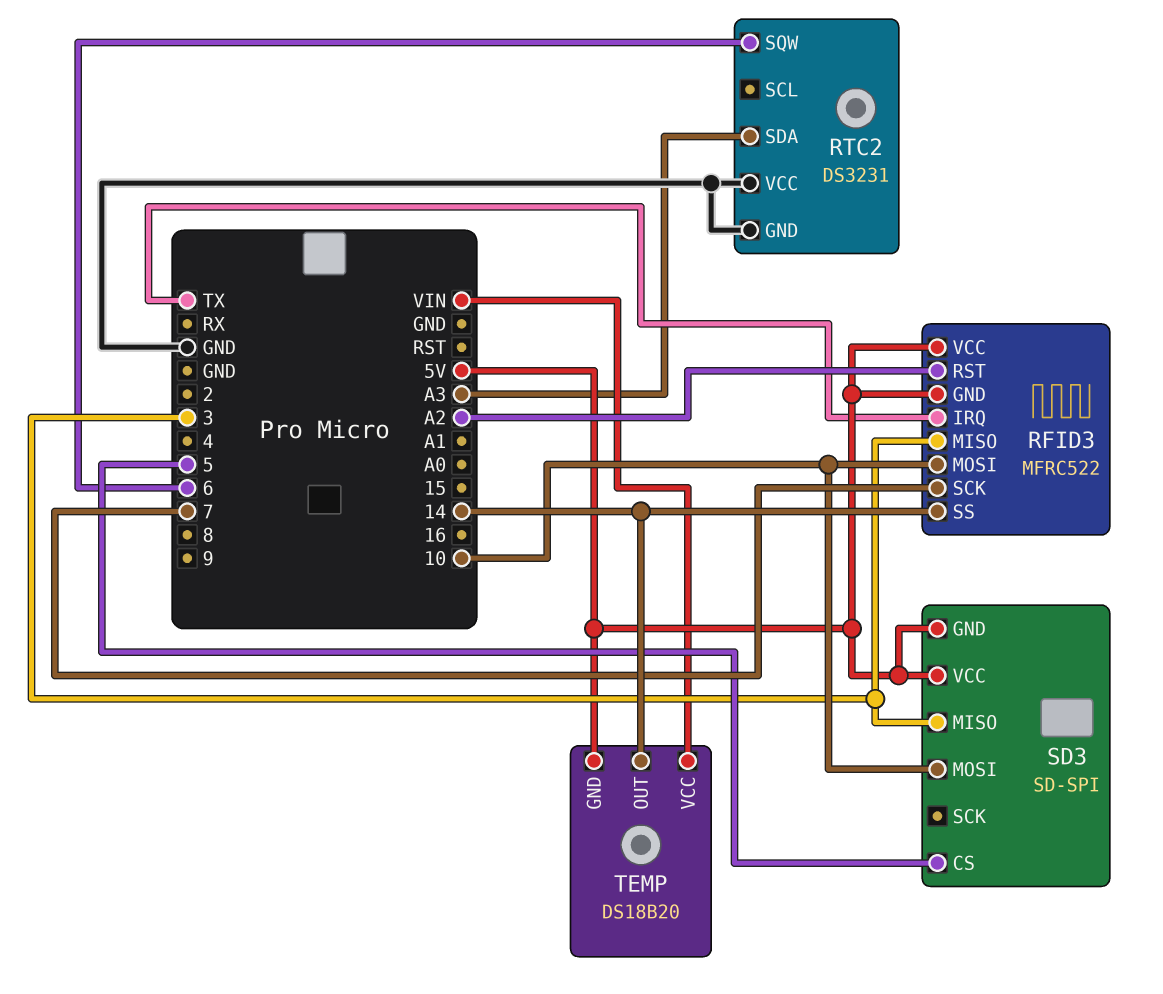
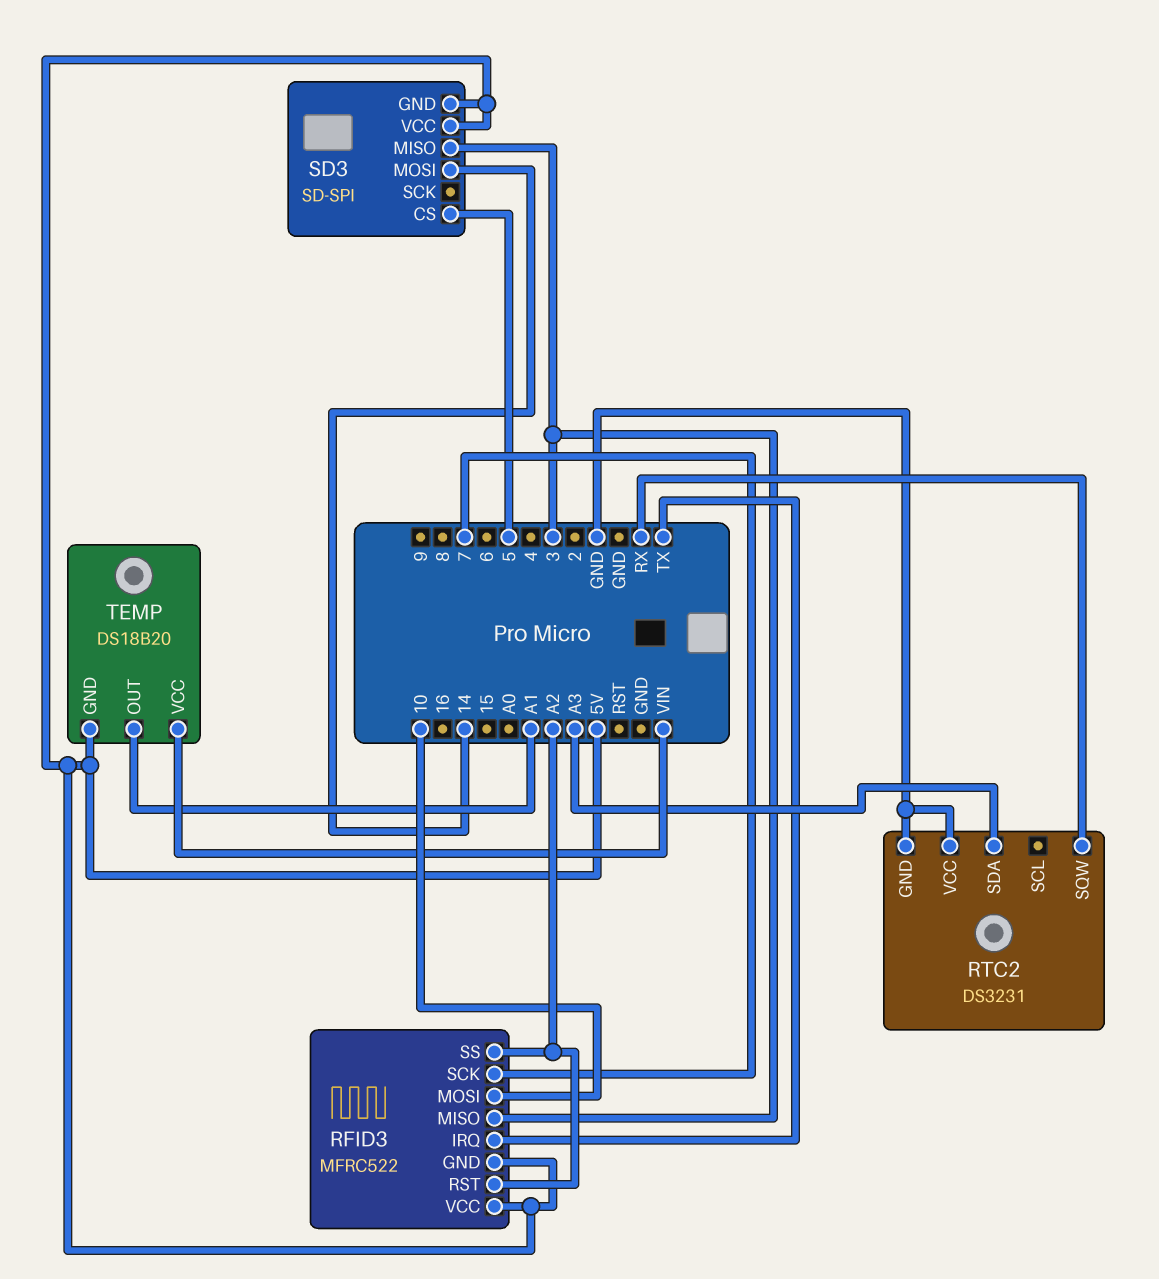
RFID3 pin SS: 14 -> A2
RTC2 pin SQW: 6 -> RX
SD3 pin MOSI: 10 -> 14
TEMP pin OUT: 14 -> A1

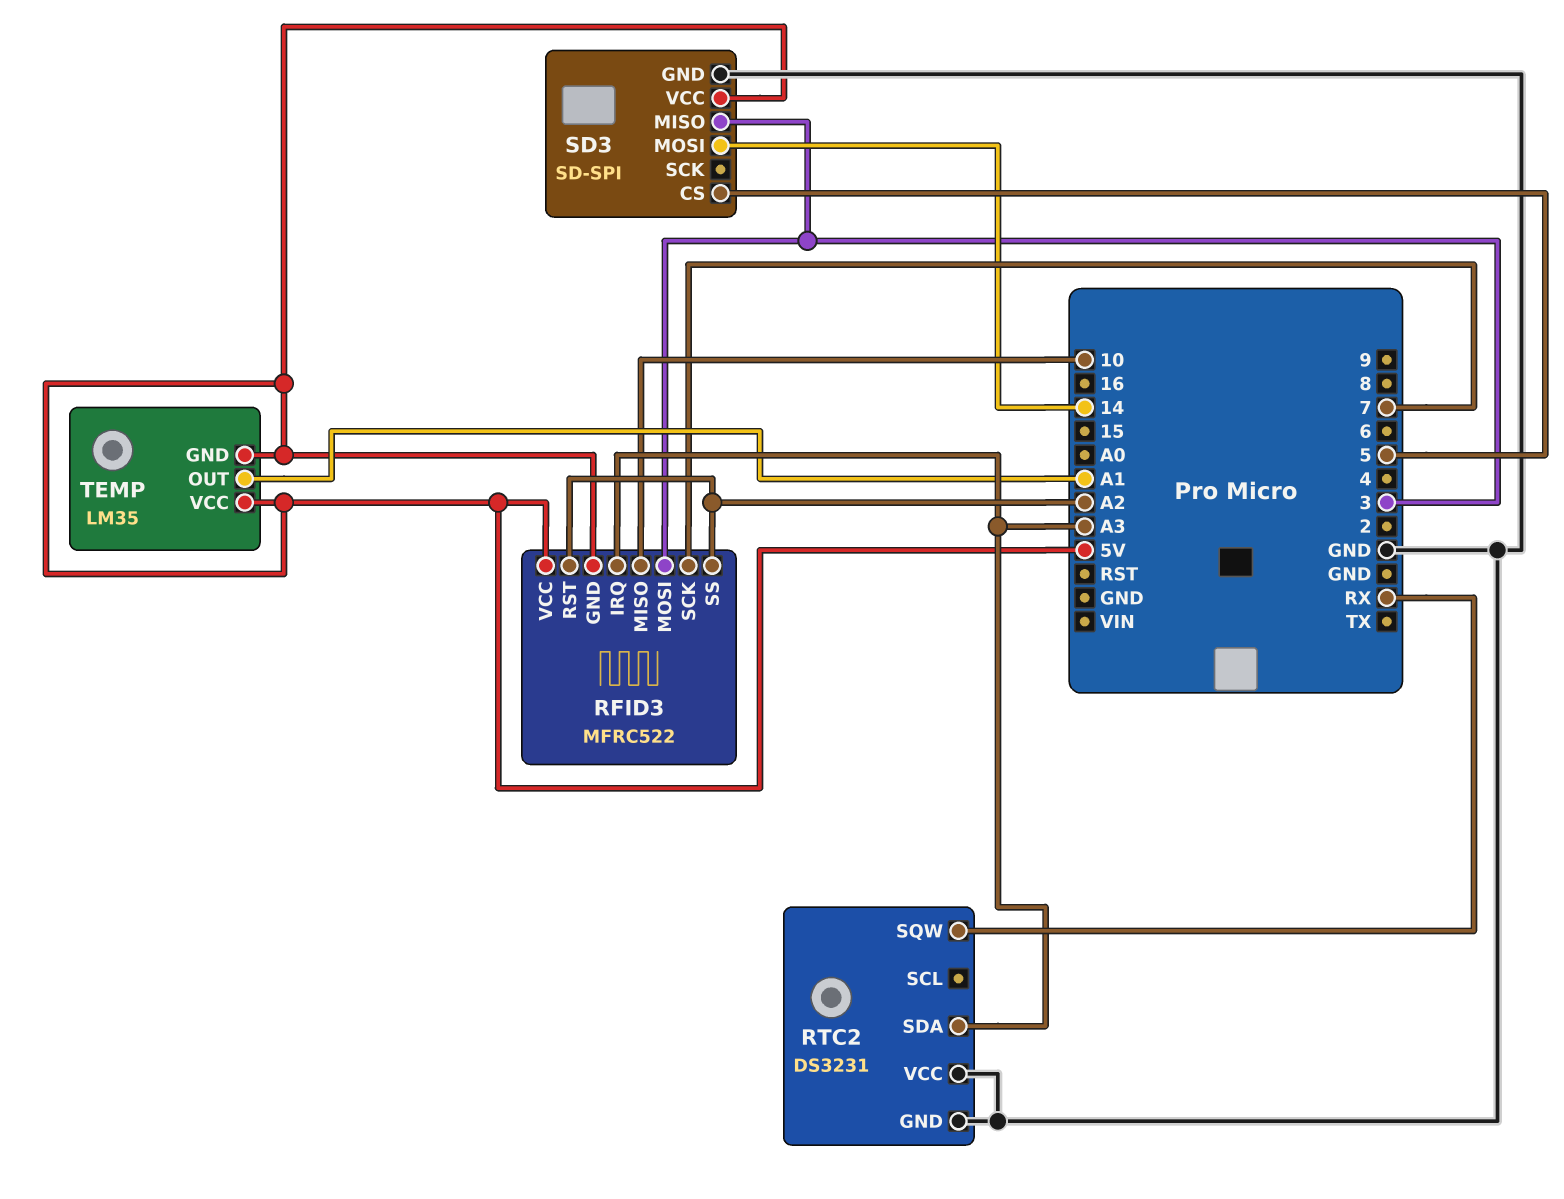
RFID3 pin IRQ: TX -> A3
RFID3 pin MISO: 3 -> 10
RFID3 pin MOSI: 10 -> 3
SD3 pin GND: 5V -> GND
TEMP: DS18B20 -> LM35
TEMP pin VCC: VIN -> 5V

